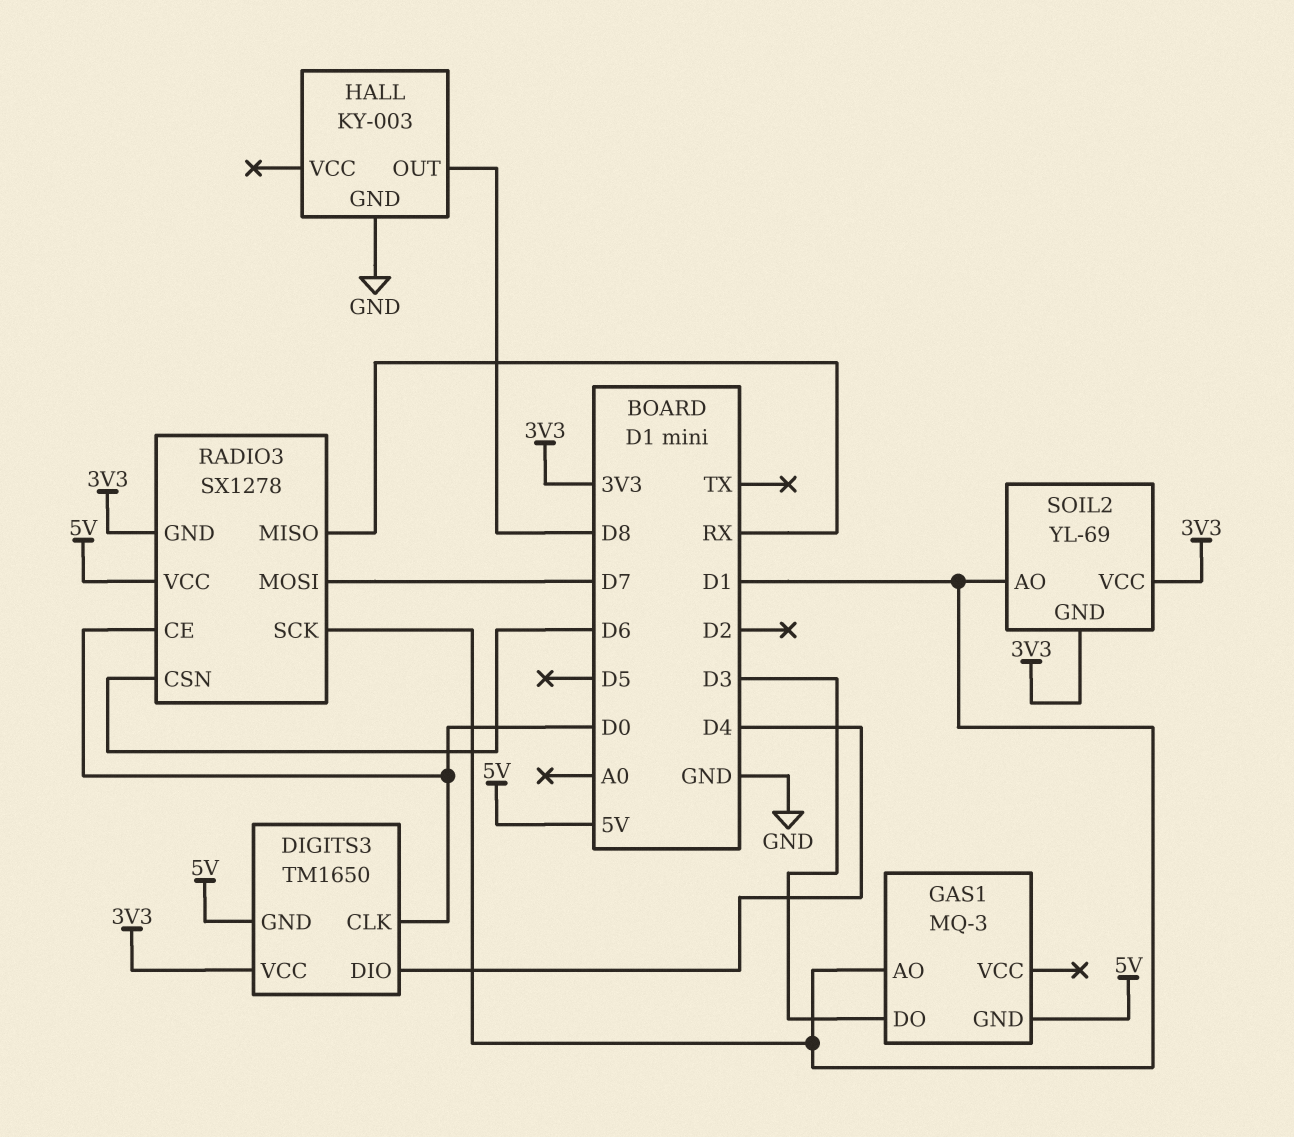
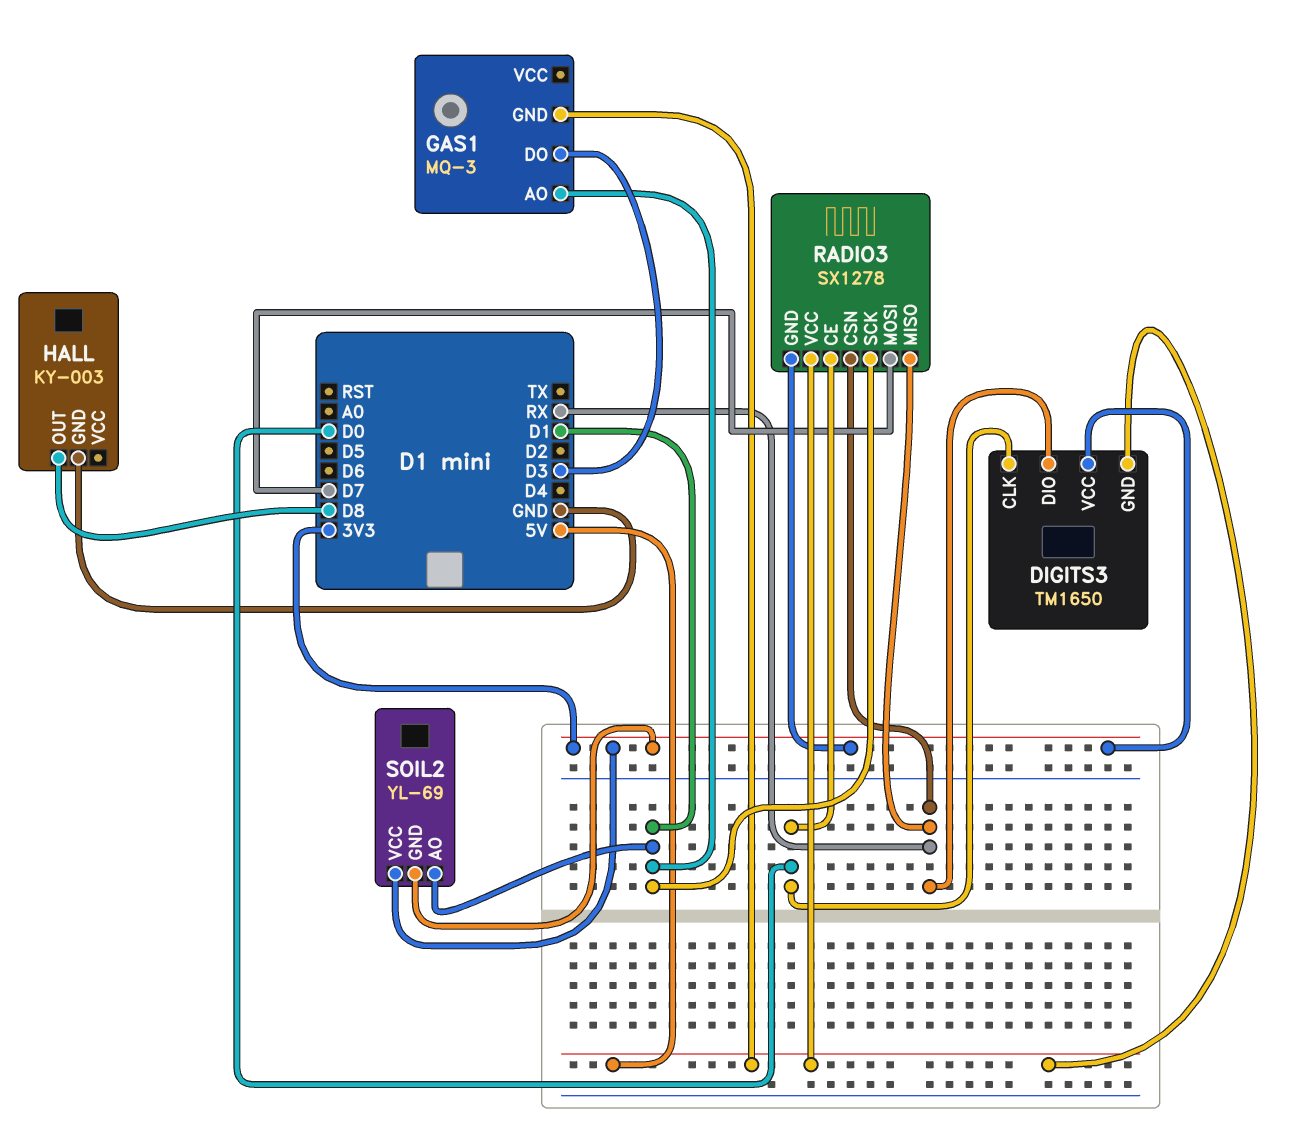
DIGITS3 pin DIO: D4 -> RX
RADIO3 pin CSN: D6 -> RX

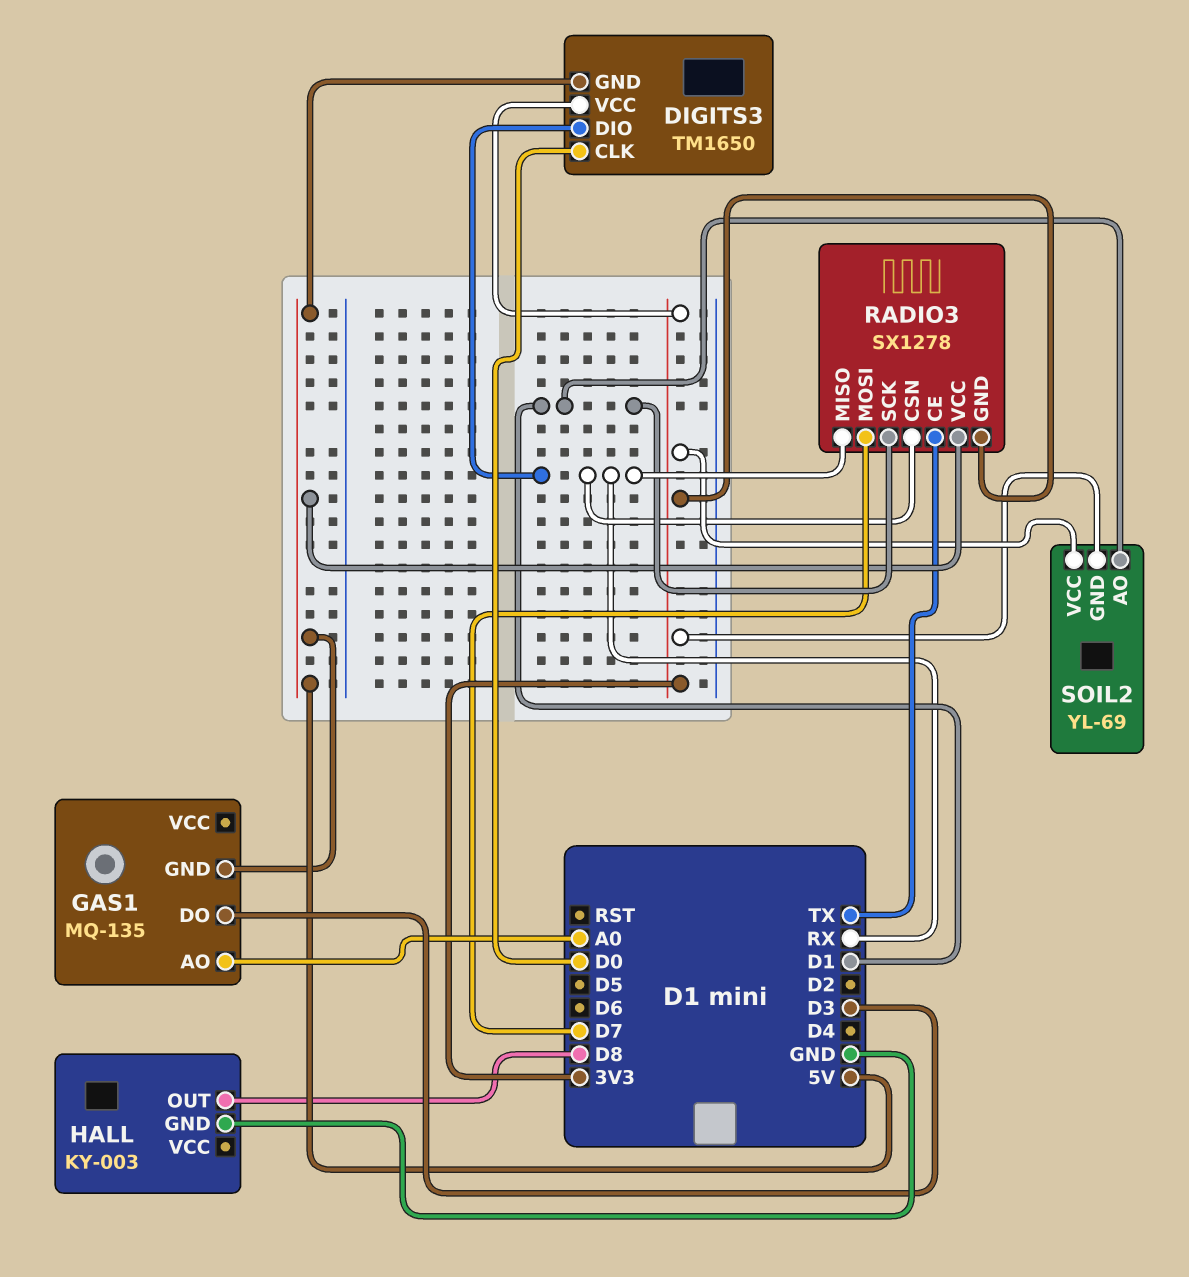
GAS1: MQ-3 -> MQ-135
GAS1 pin AO: D1 -> A0
RADIO3 pin CE: D0 -> TX

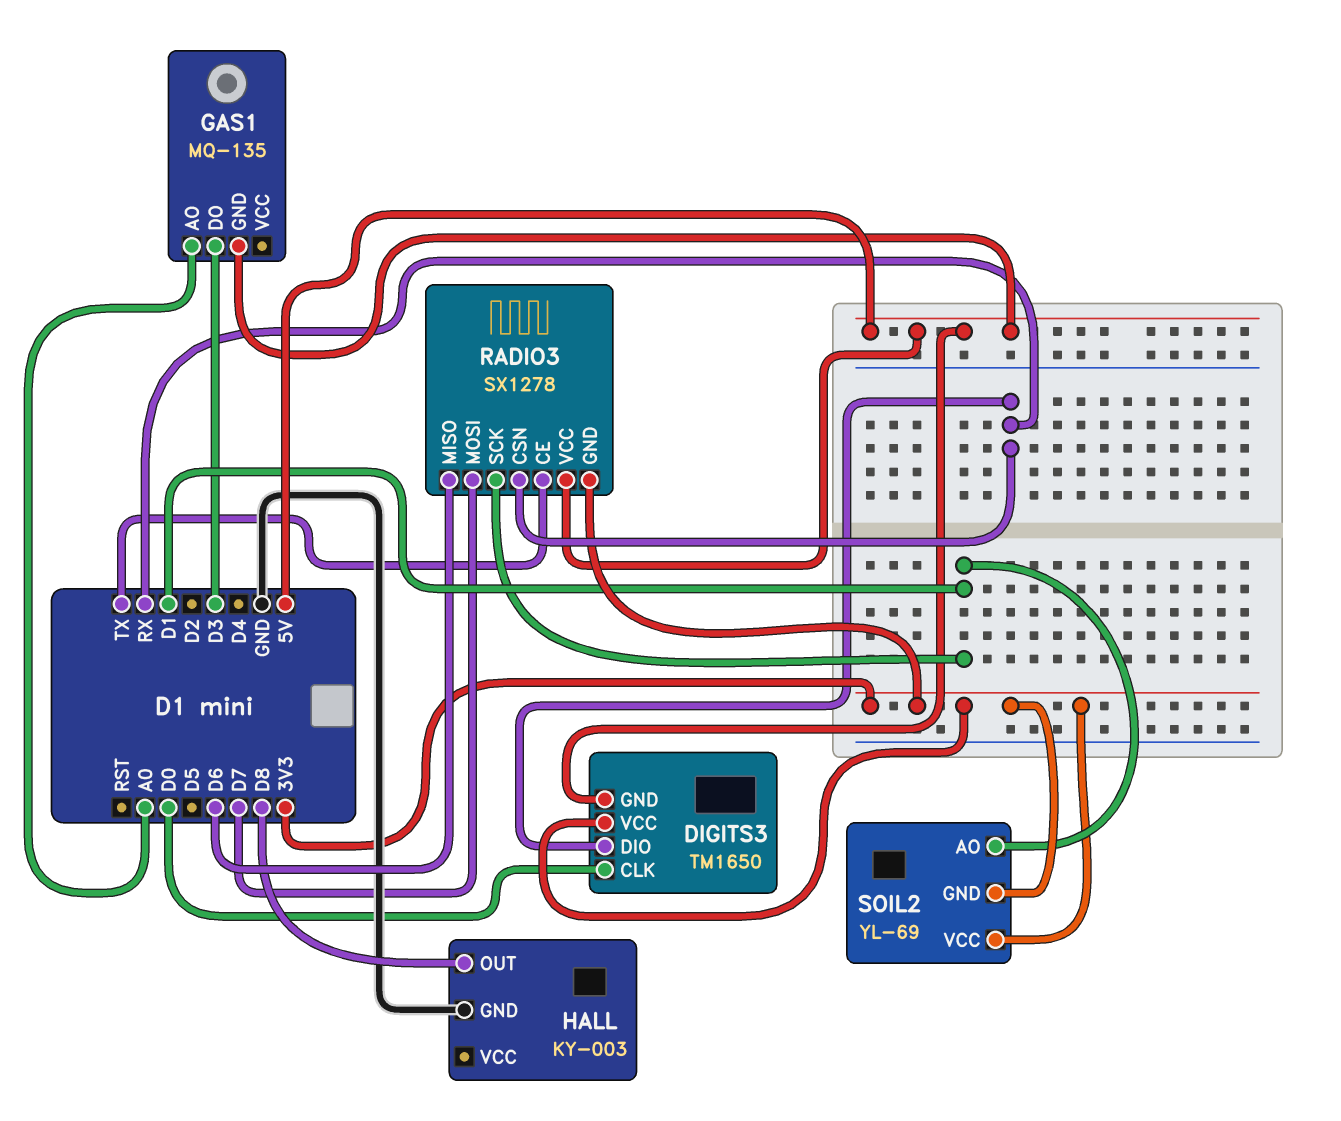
RADIO3 pin MISO: RX -> D6

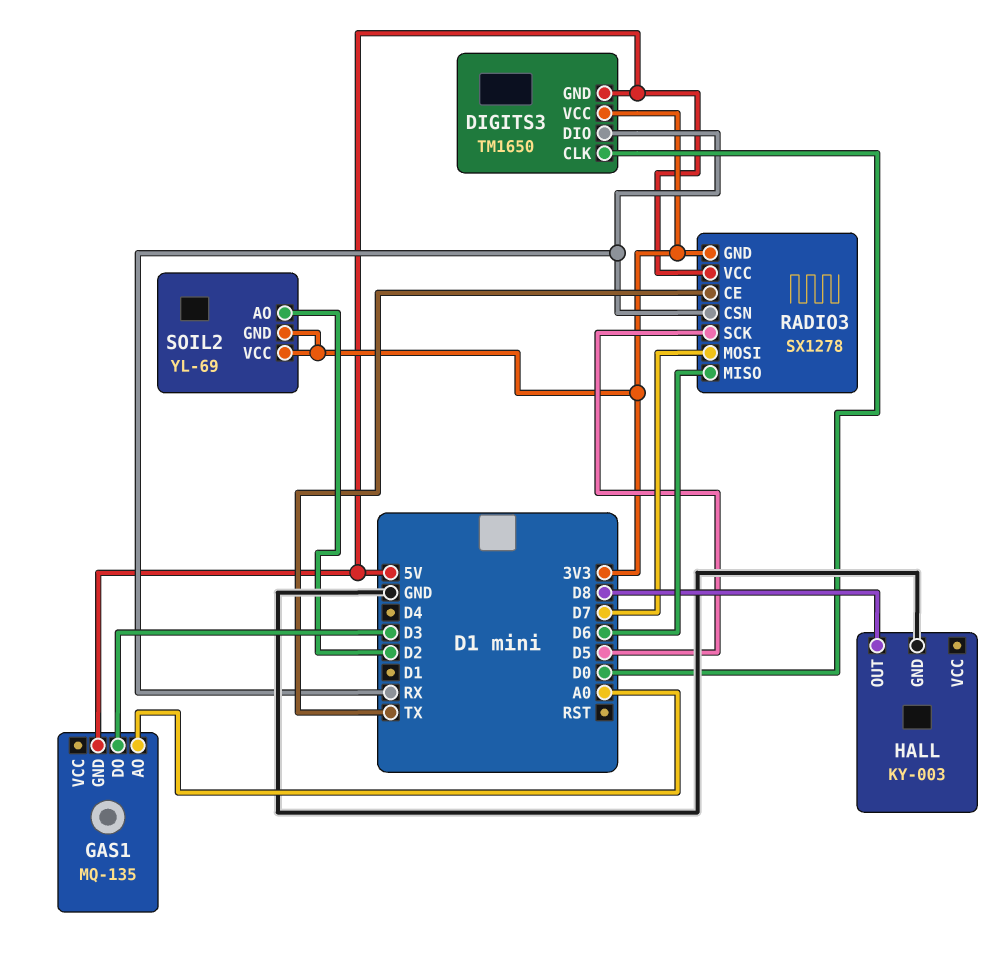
RADIO3 pin SCK: D1 -> D5
SOIL2 pin AO: D1 -> D2

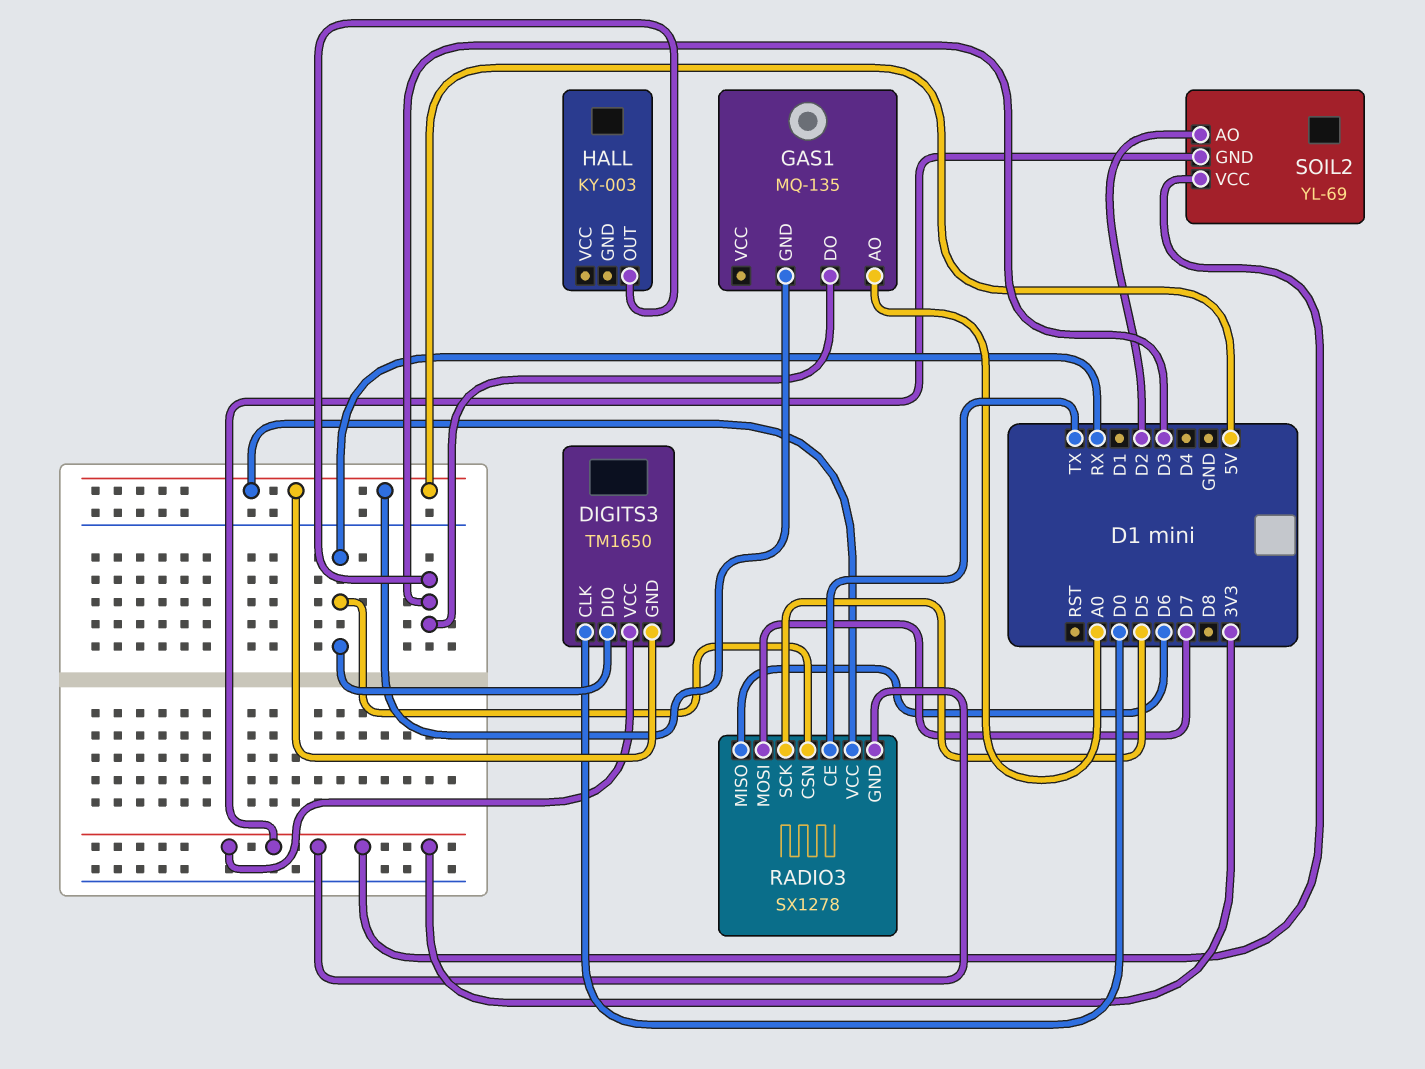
HALL pin GND: GND -> none
HALL pin OUT: D8 -> D3

